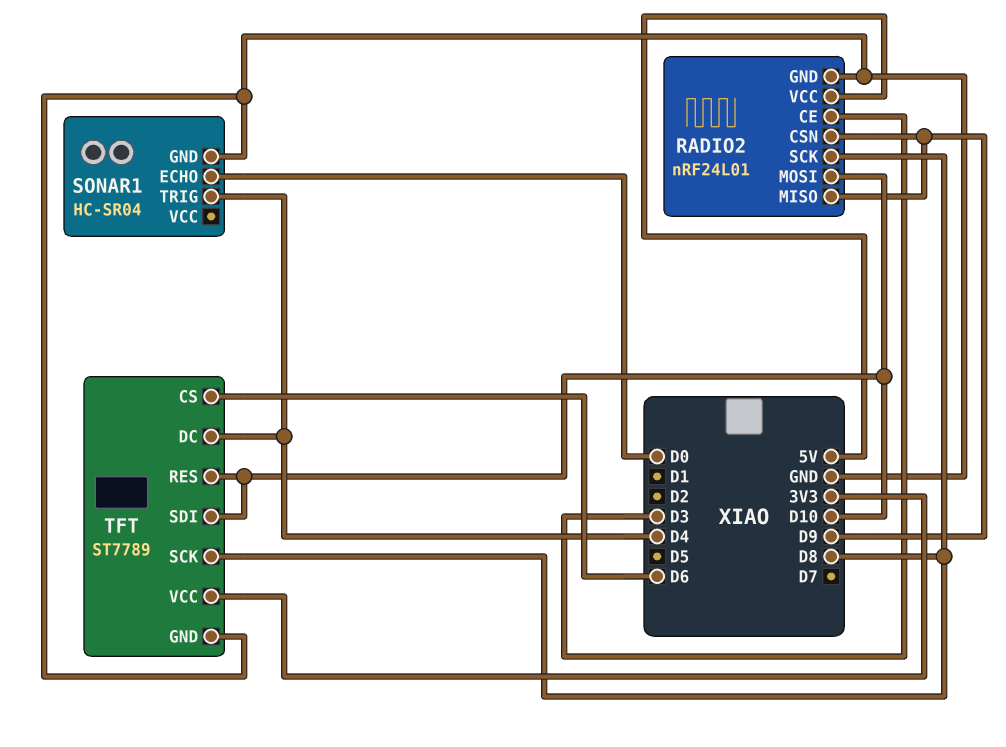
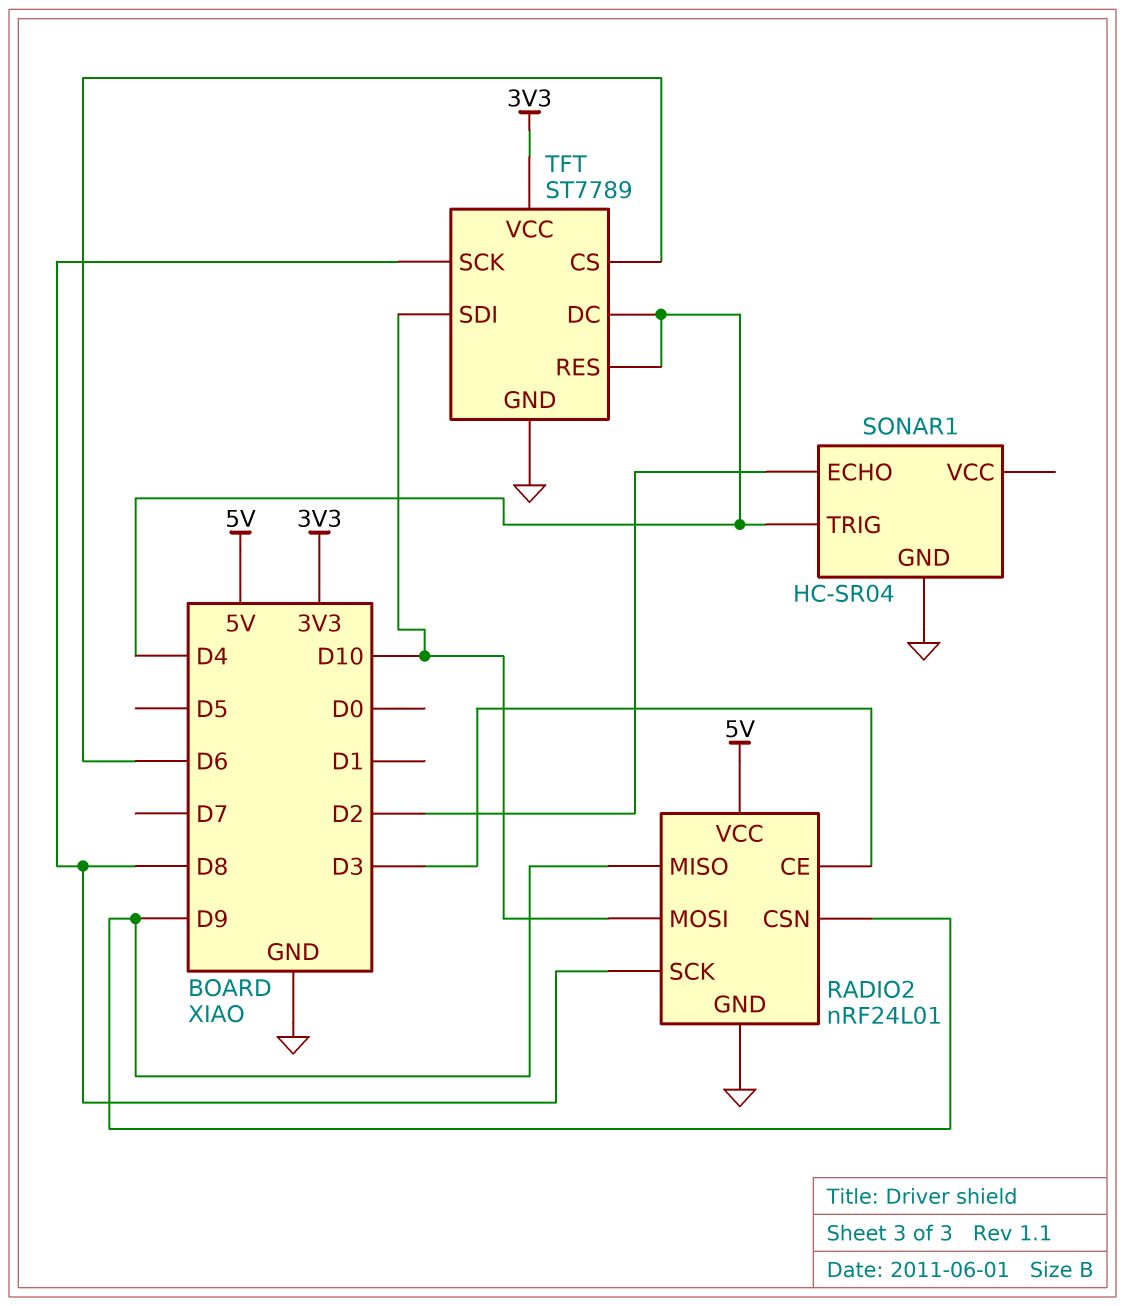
SONAR1 pin ECHO: D0 -> D2
TFT pin RES: D10 -> D4

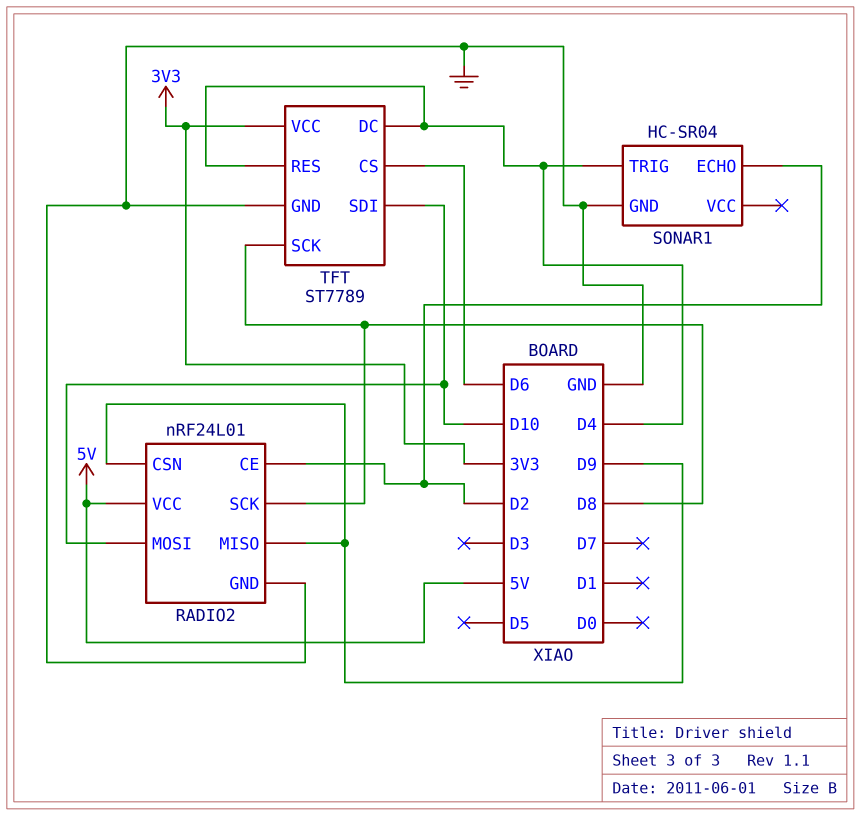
RADIO2 pin CE: D3 -> D2

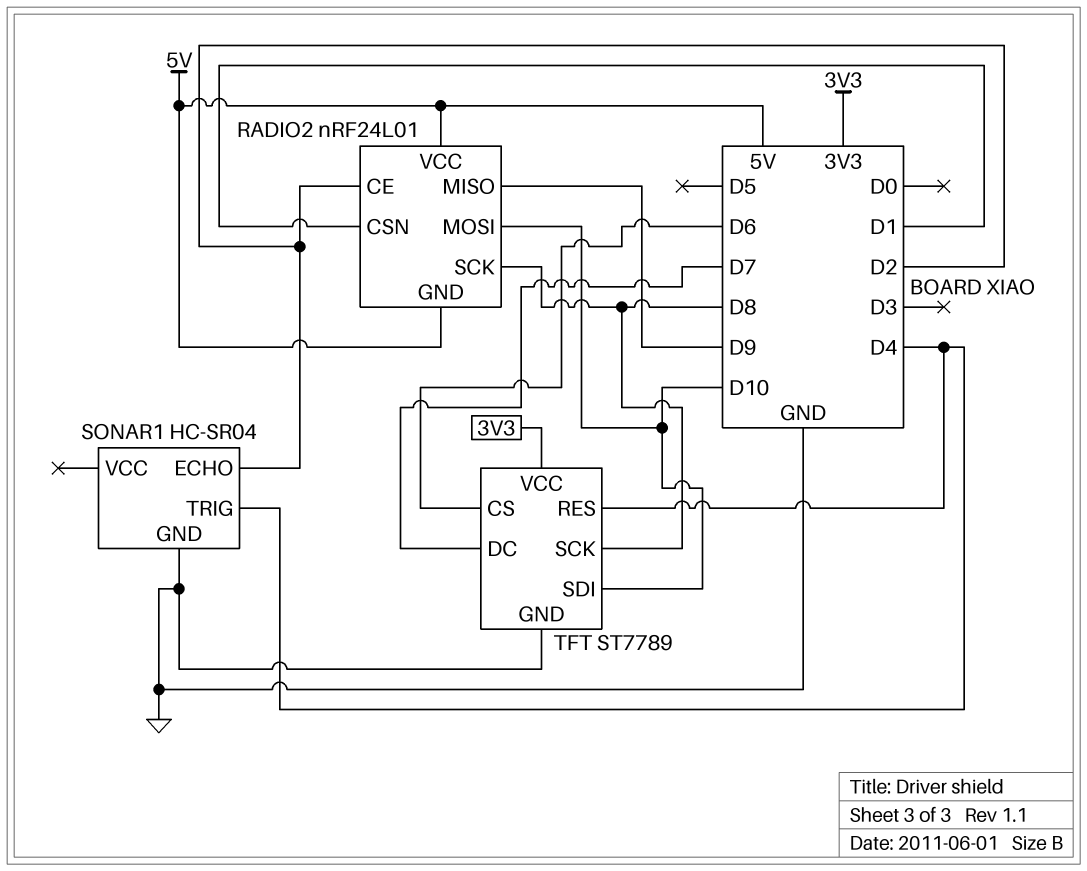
RADIO2 pin CSN: D9 -> D1
RADIO2 pin GND: GND -> 5V
TFT pin DC: D4 -> D7

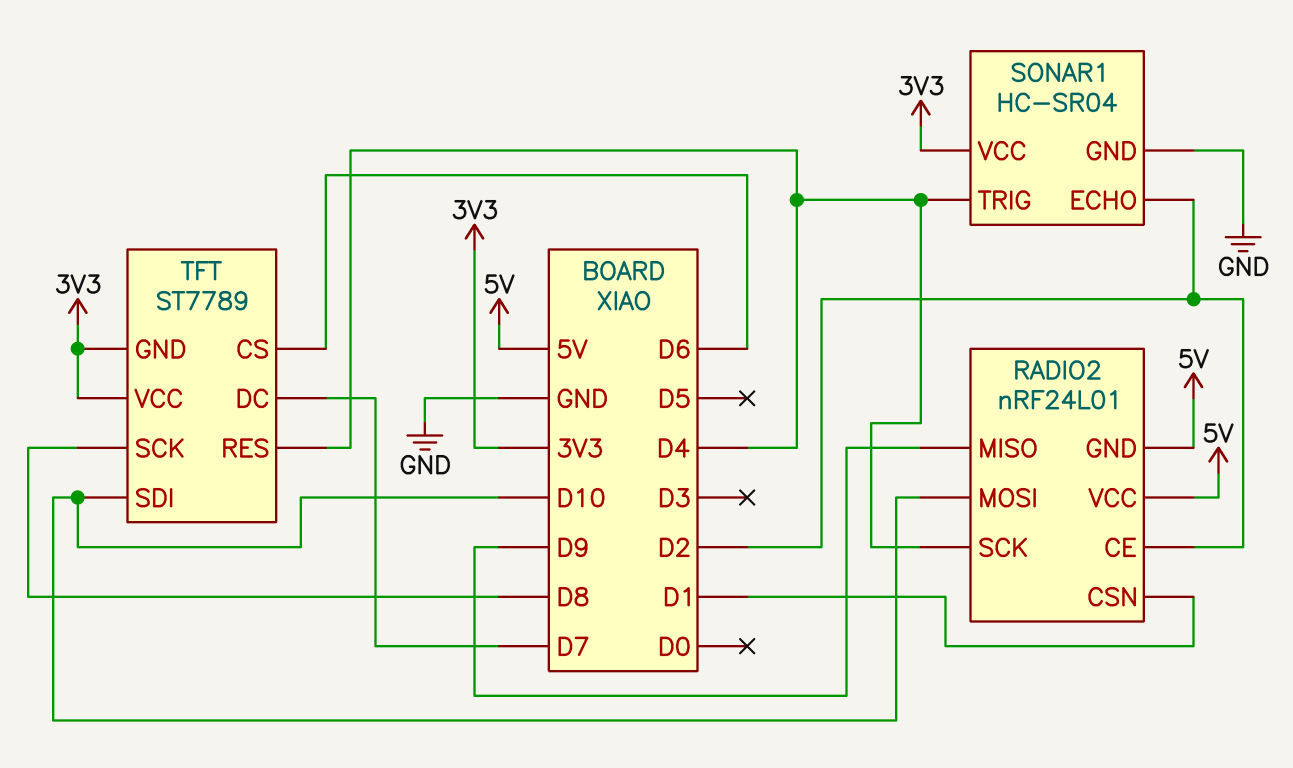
RADIO2 pin SCK: D8 -> D4
SONAR1 pin VCC: none -> 3V3
TFT pin GND: GND -> 3V3

